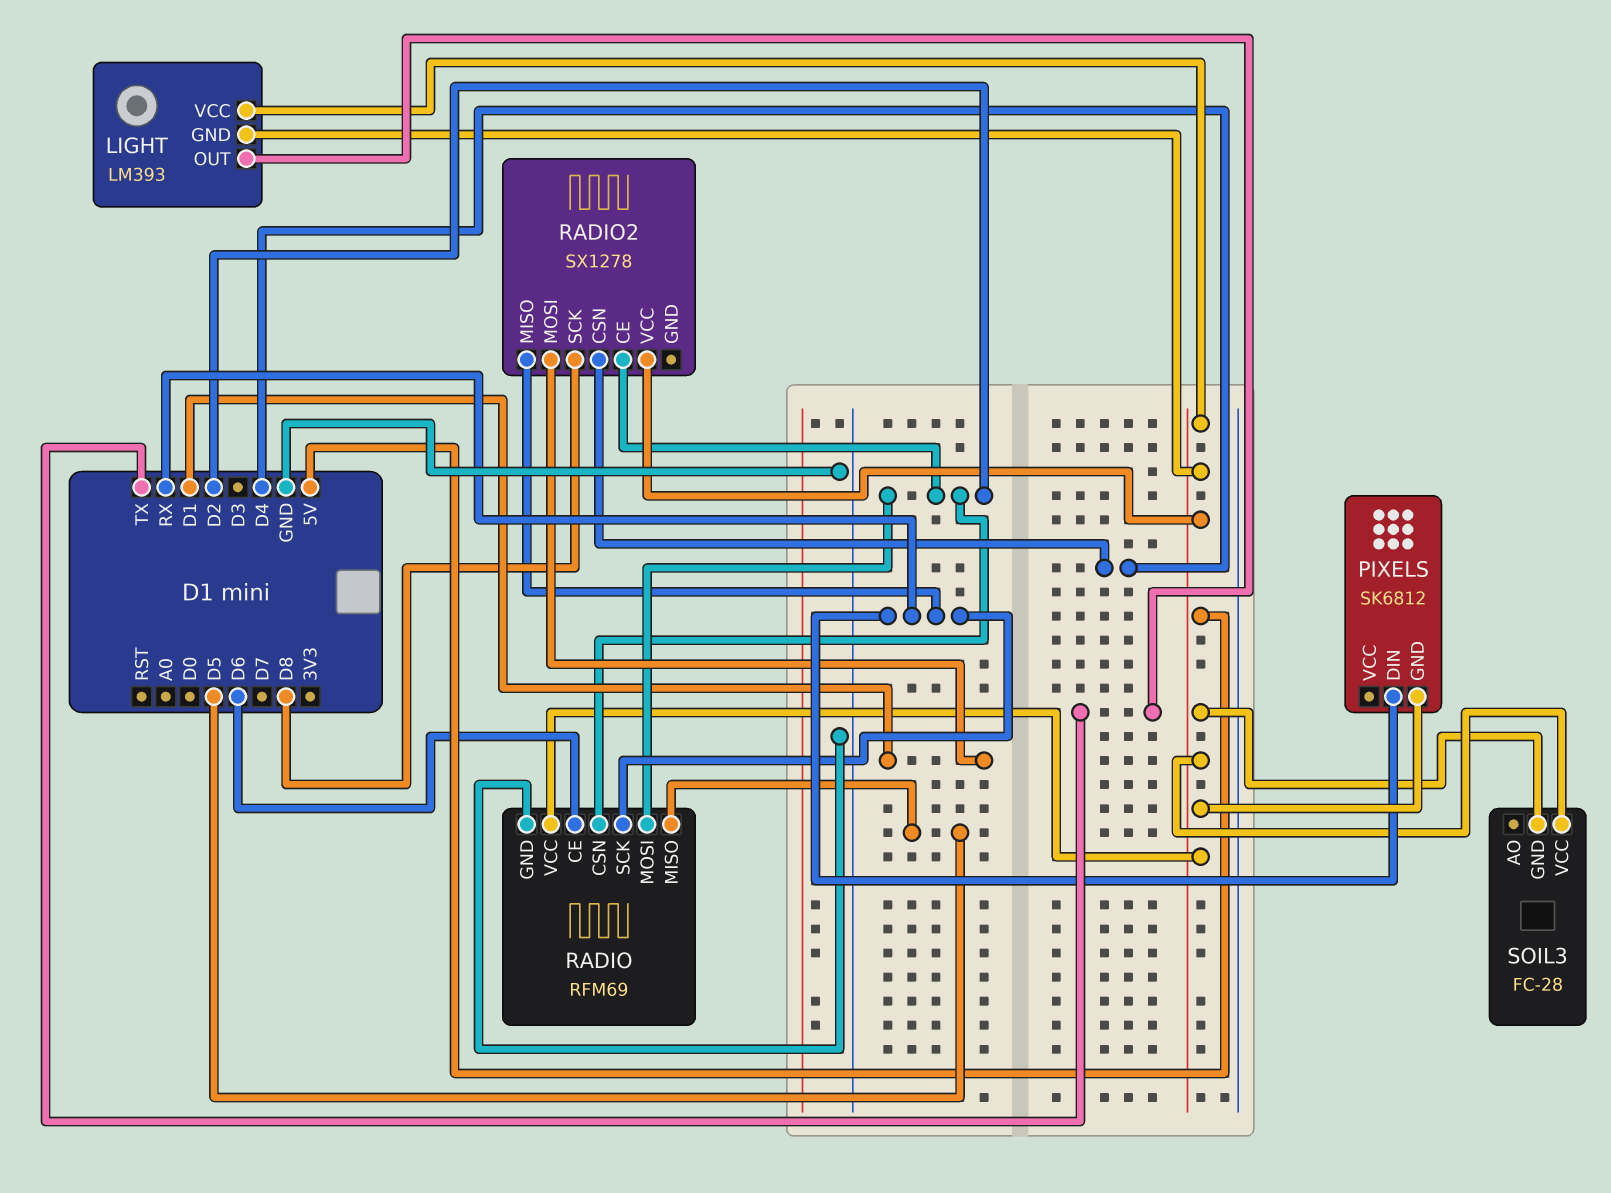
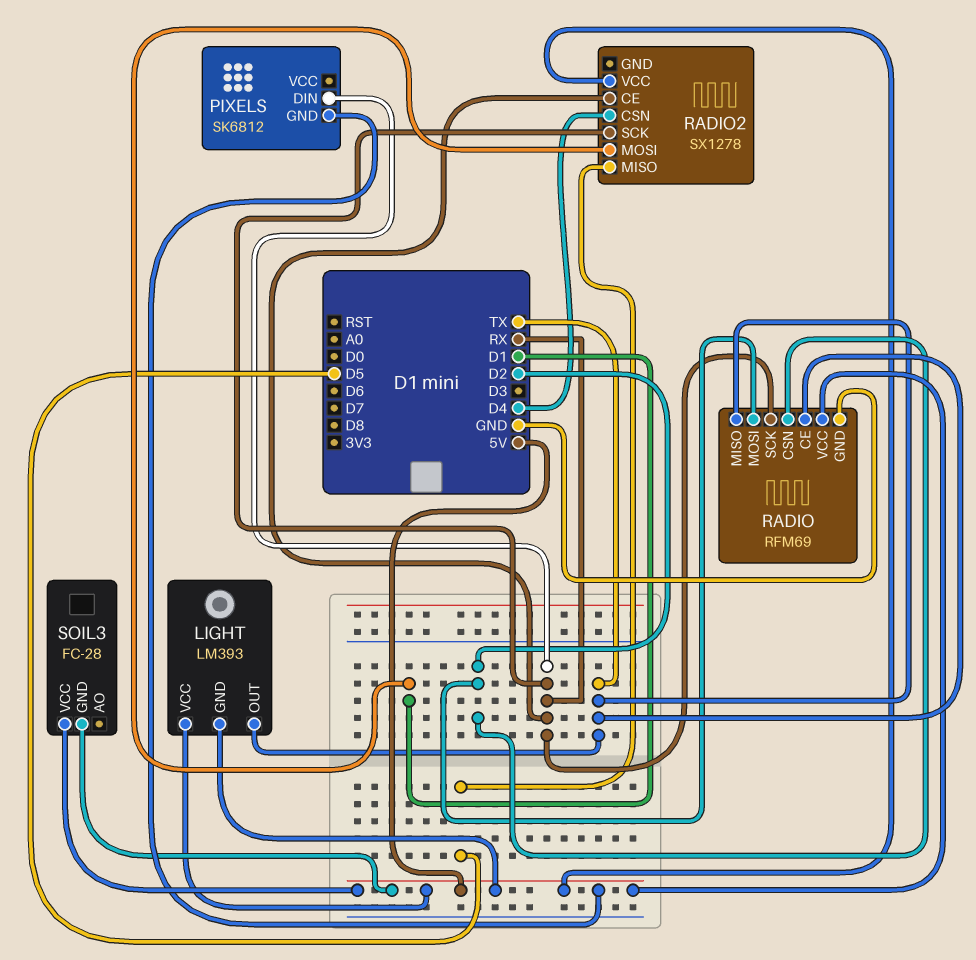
RADIO pin CE: D6 -> TX
RADIO pin MISO: D5 -> TX
RADIO2 pin CE: D2 -> RX
RADIO2 pin MISO: RX -> D5
RADIO2 pin SCK: D8 -> RX

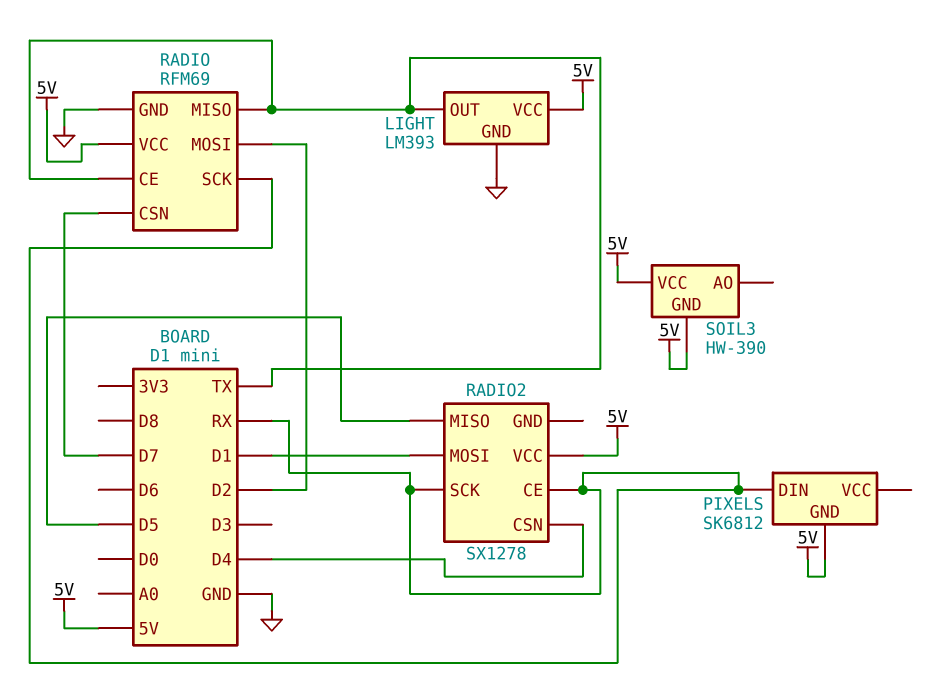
LIGHT pin GND: 5V -> GND
RADIO pin CSN: D2 -> D7
SOIL3: FC-28 -> HW-390

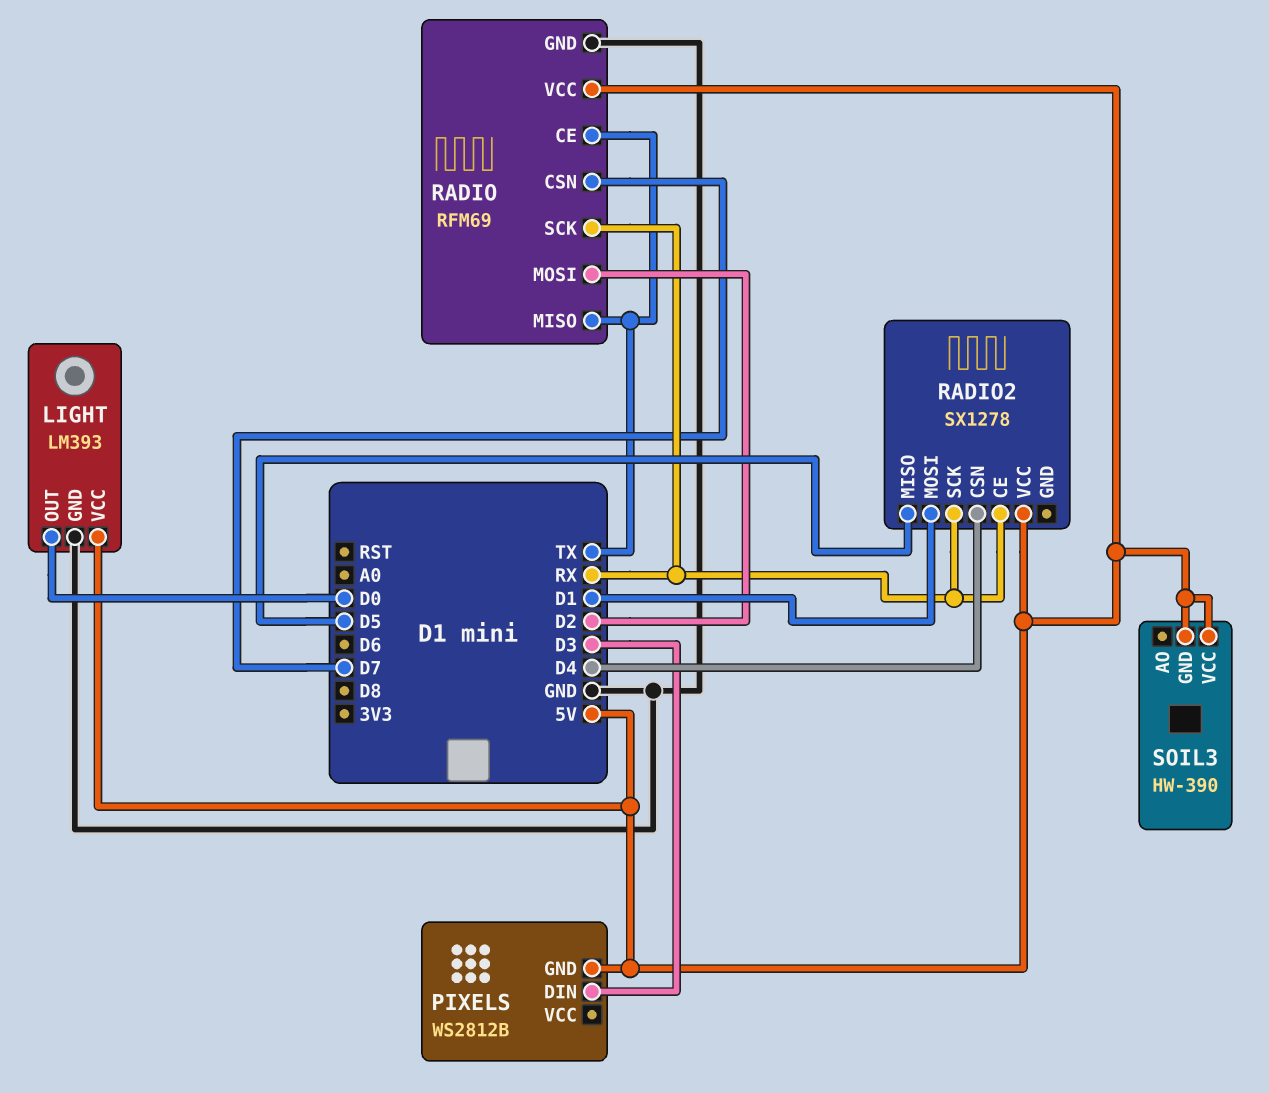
LIGHT pin OUT: TX -> D0
PIXELS: SK6812 -> WS2812B
PIXELS pin DIN: RX -> D3

